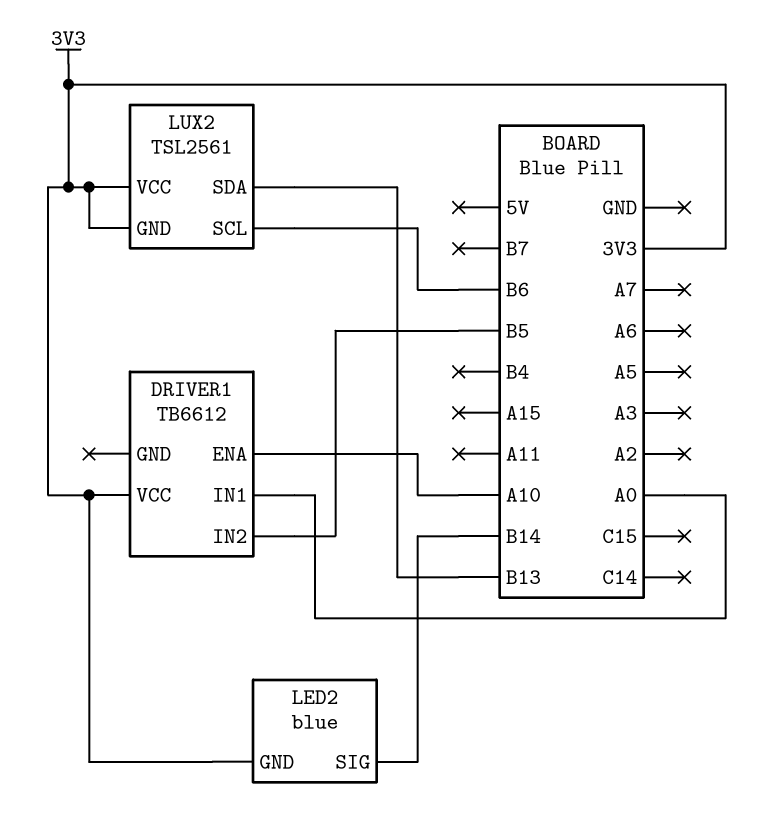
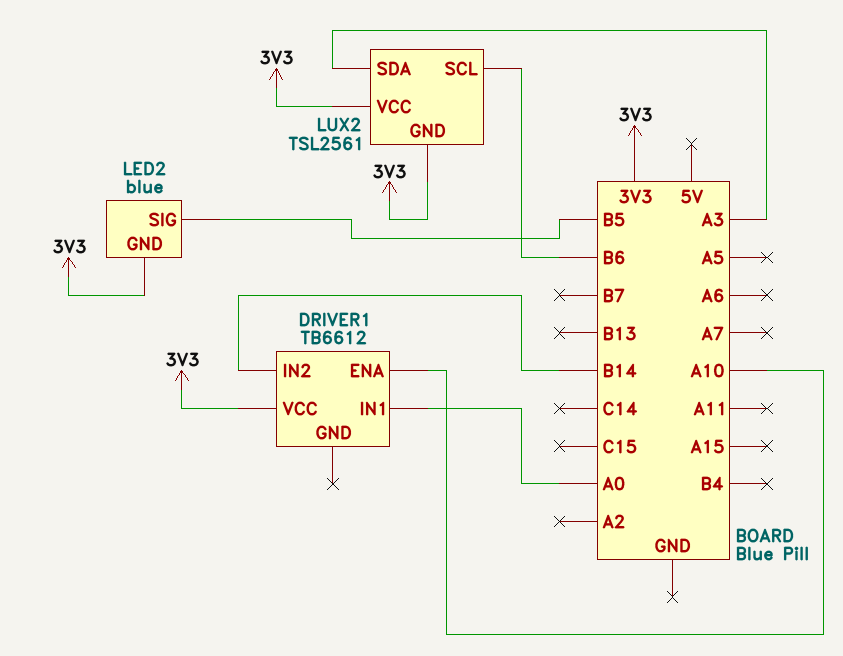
DRIVER1 pin IN2: B5 -> B14
LED2 pin SIG: B14 -> B5
LUX2 pin SDA: B13 -> A3

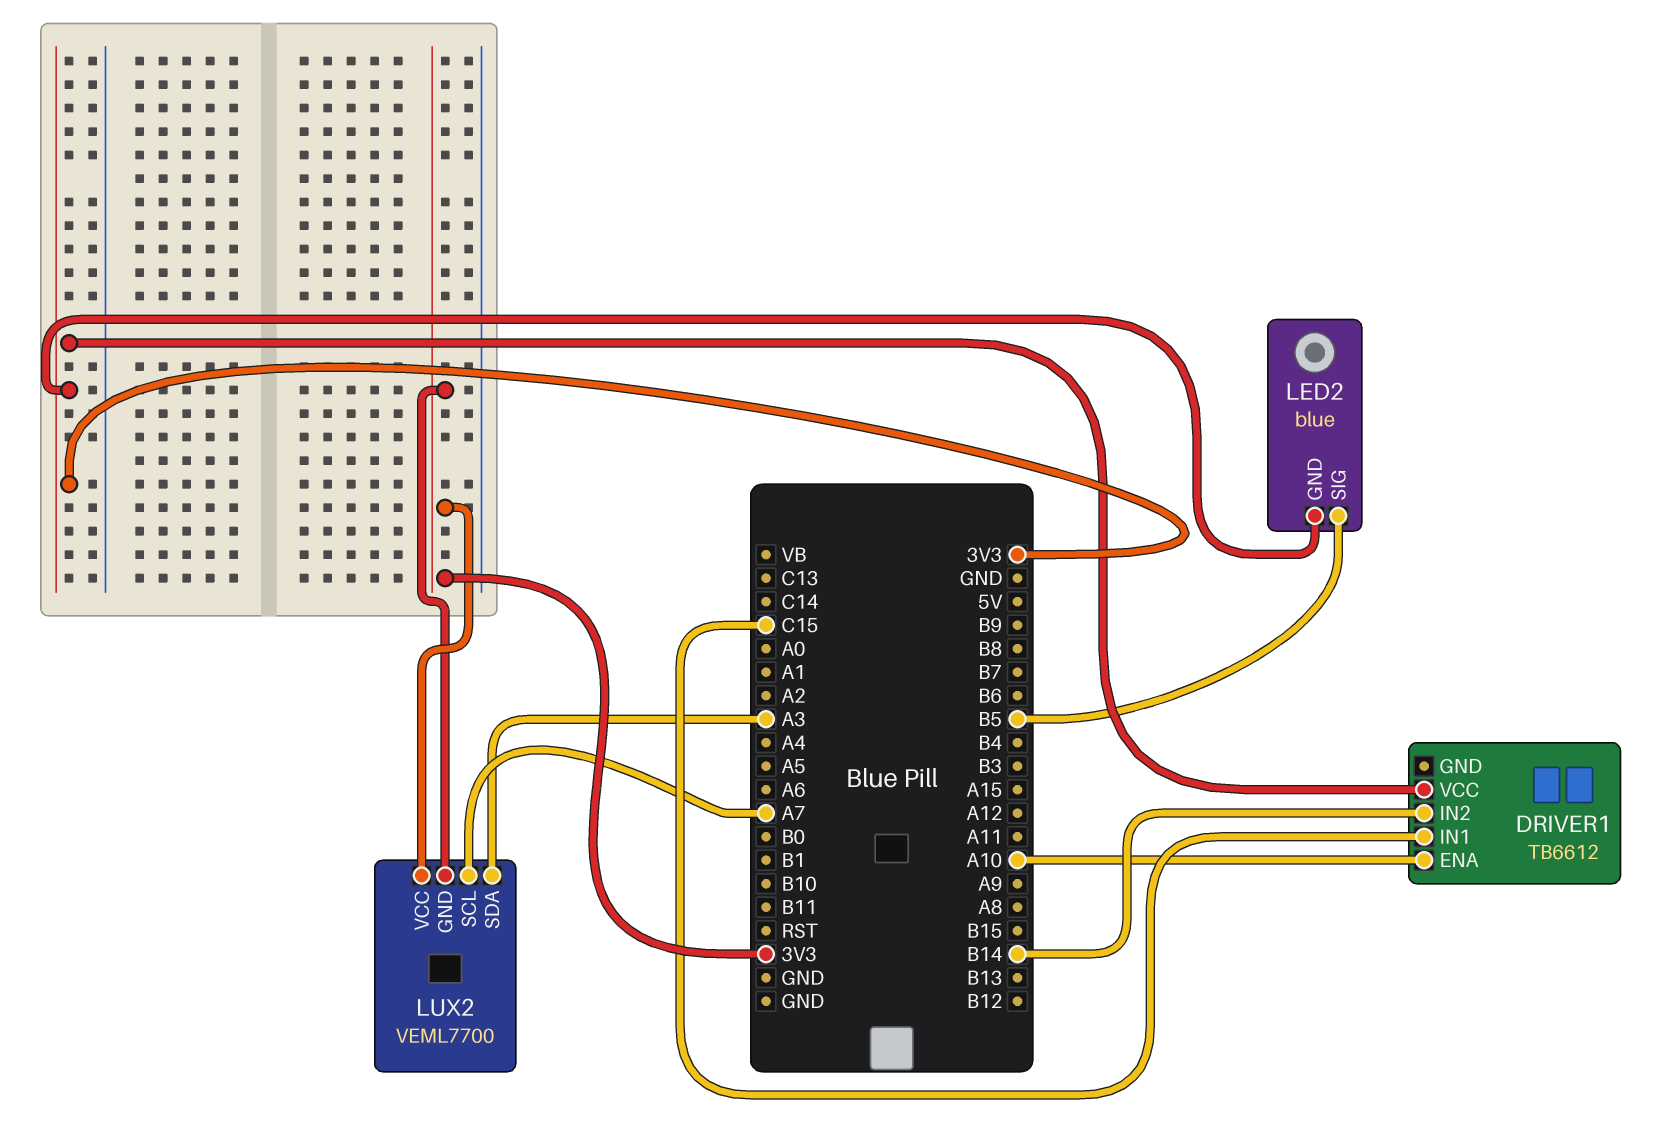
DRIVER1 pin IN1: A0 -> C15
LUX2: TSL2561 -> VEML7700
LUX2 pin SCL: B6 -> A7

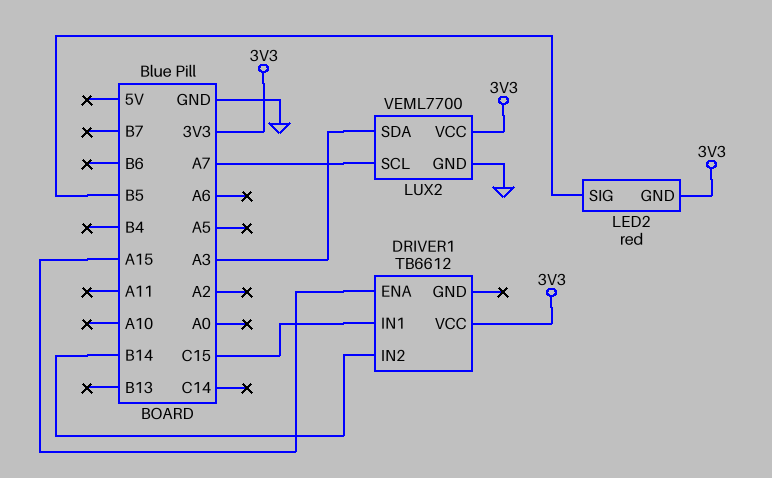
DRIVER1 pin ENA: A10 -> A15
LED2: blue -> red
LUX2 pin GND: 3V3 -> GND

